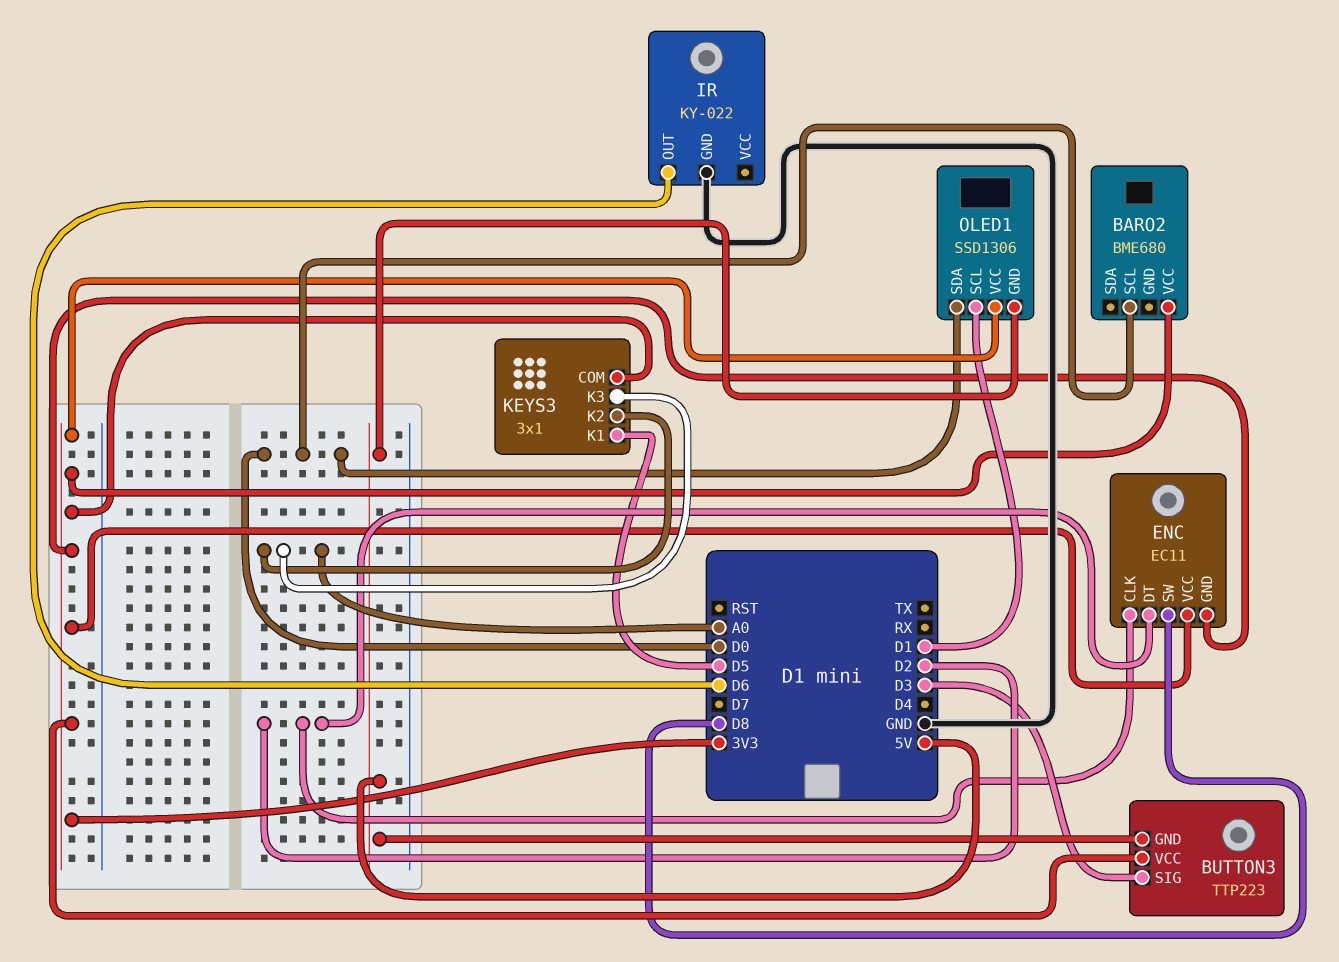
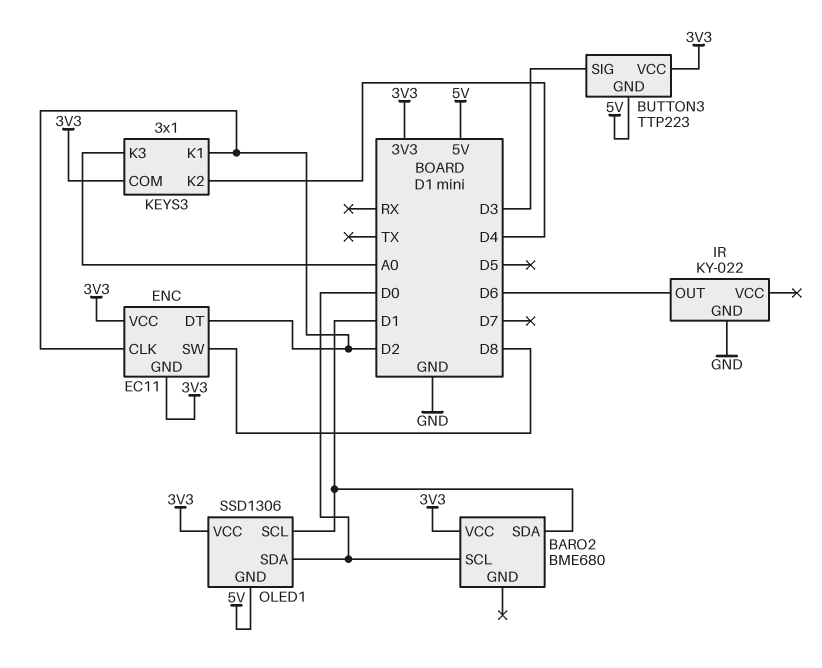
BARO2 pin SDA: none -> D1
KEYS3 pin K1: D5 -> D2
KEYS3 pin K2: A0 -> D4

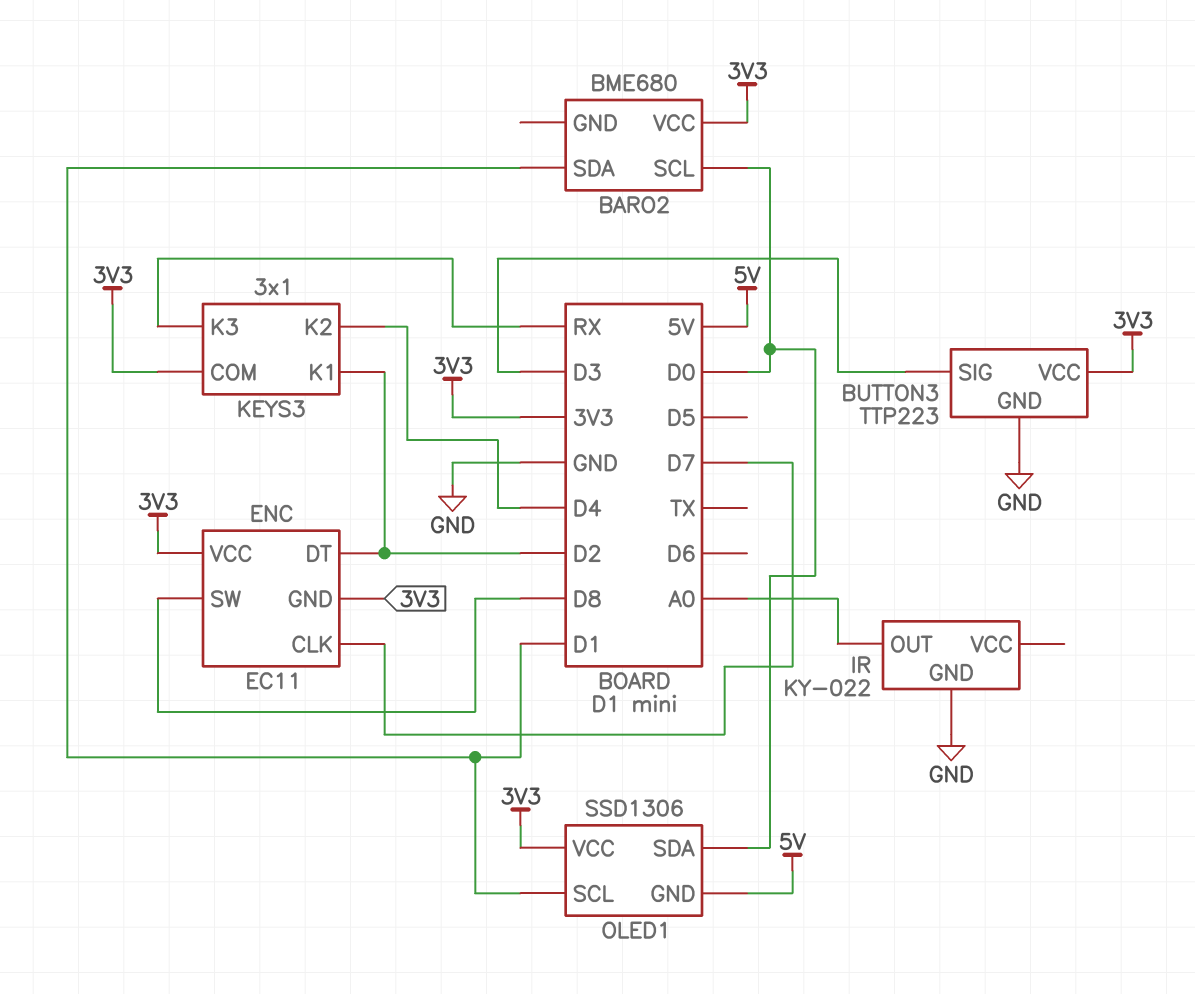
BUTTON3 pin GND: 5V -> GND
ENC pin CLK: D2 -> D7
IR pin OUT: D6 -> A0
KEYS3 pin K3: A0 -> RX

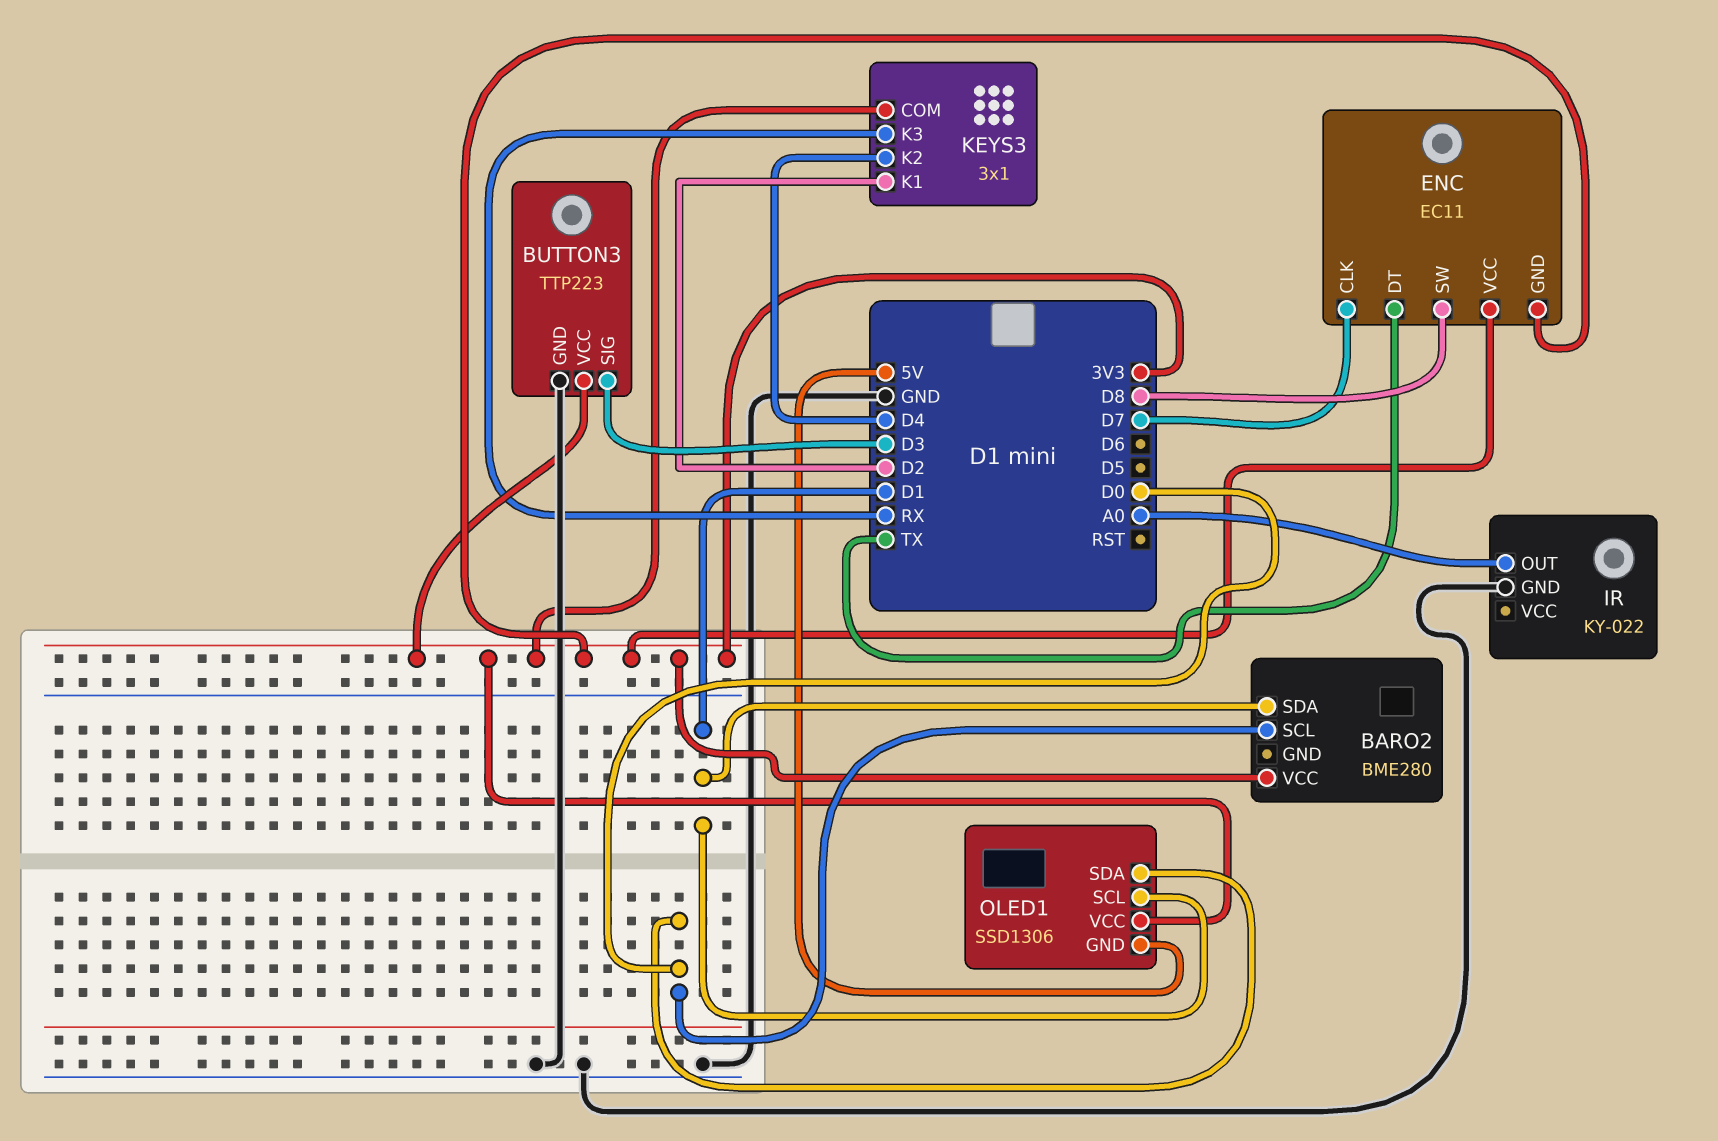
BARO2: BME680 -> BME280
ENC pin DT: D2 -> TX

